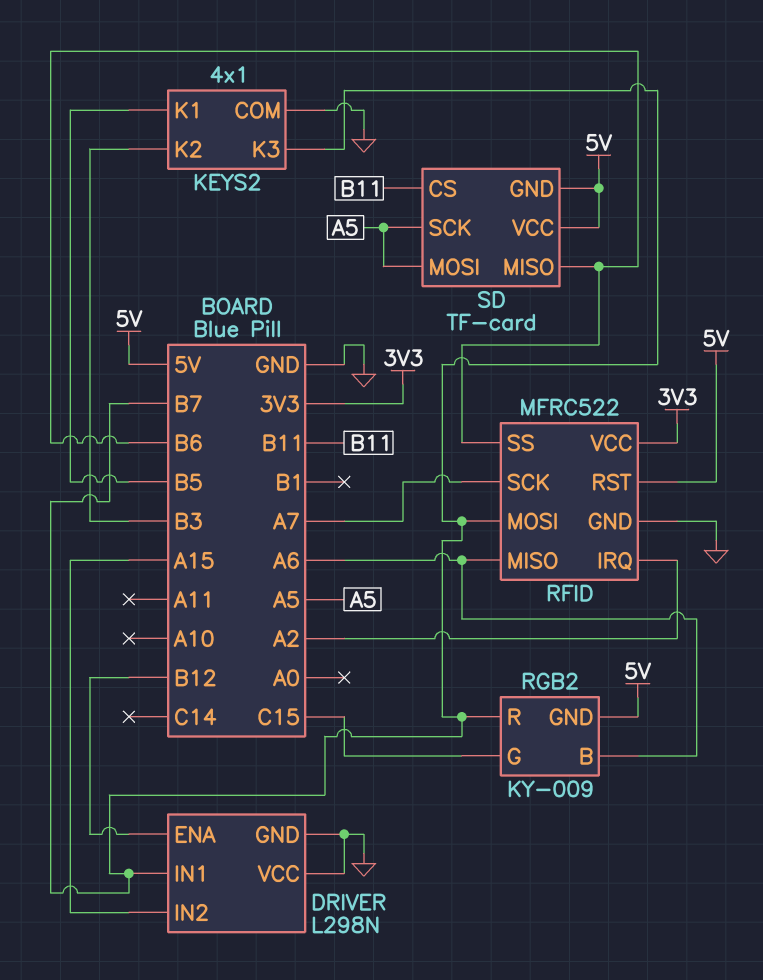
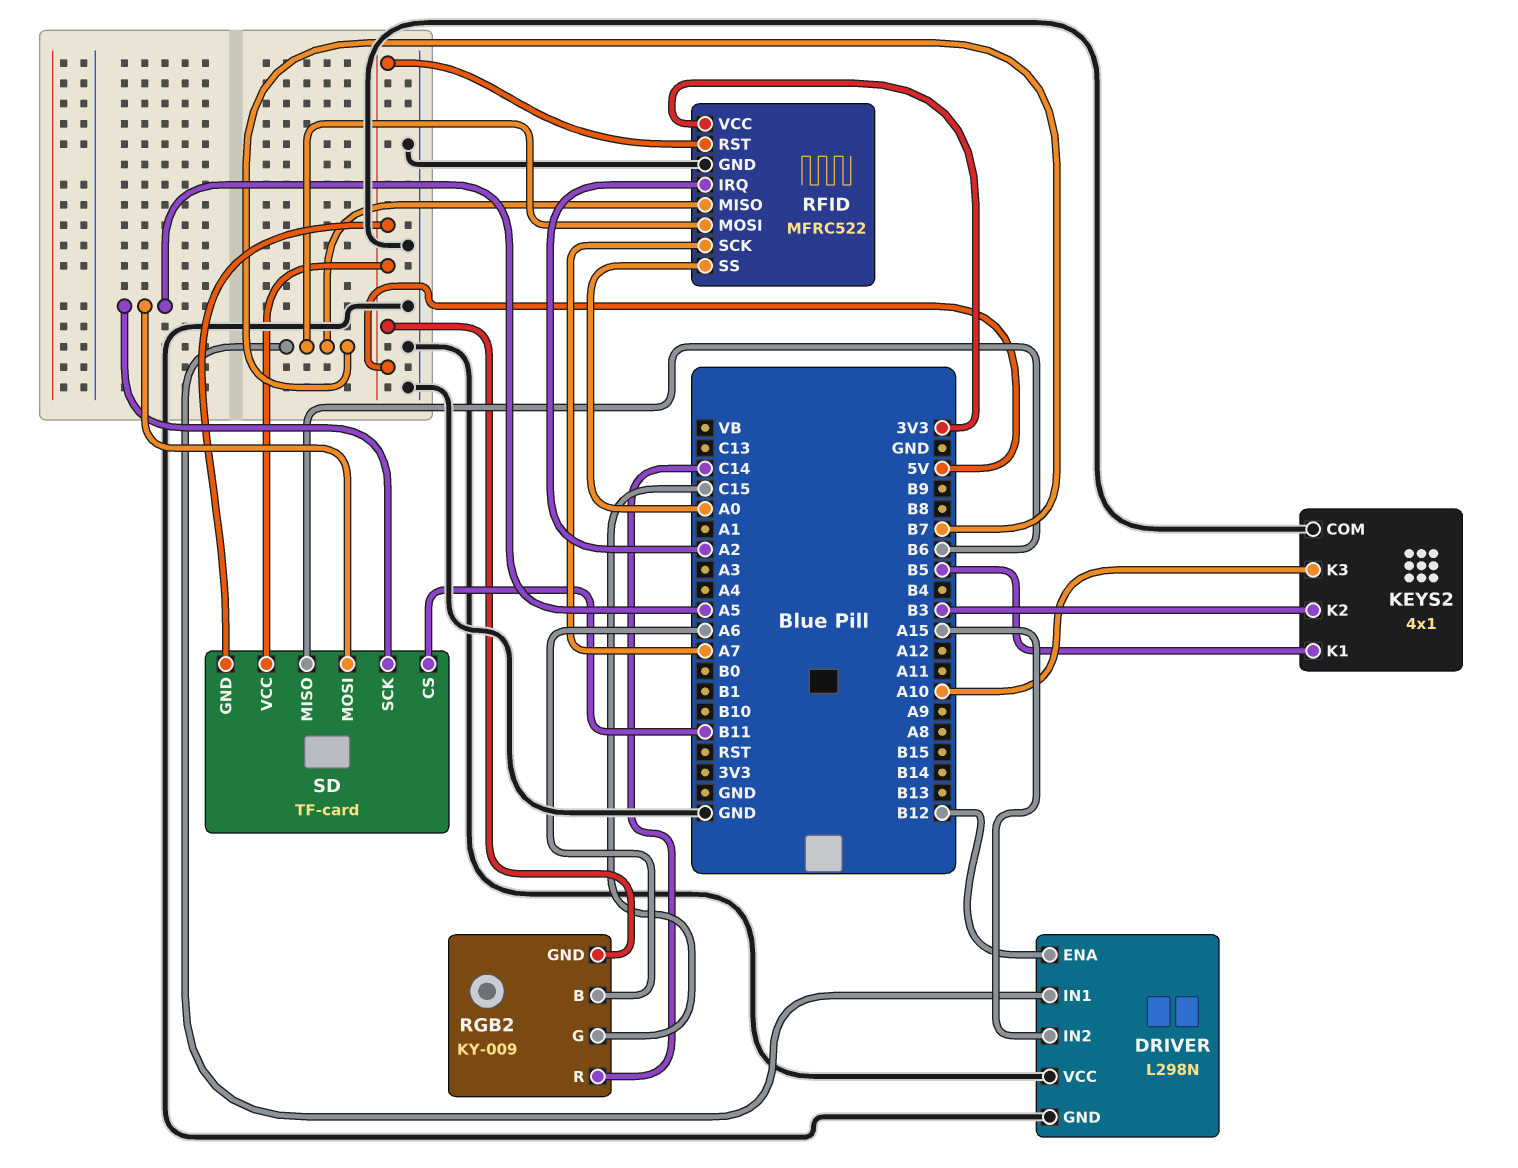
KEYS2 pin K3: B7 -> A10
RFID pin MISO: A6 -> B7
RFID pin SS: B6 -> A0
RGB2 pin R: B7 -> C14

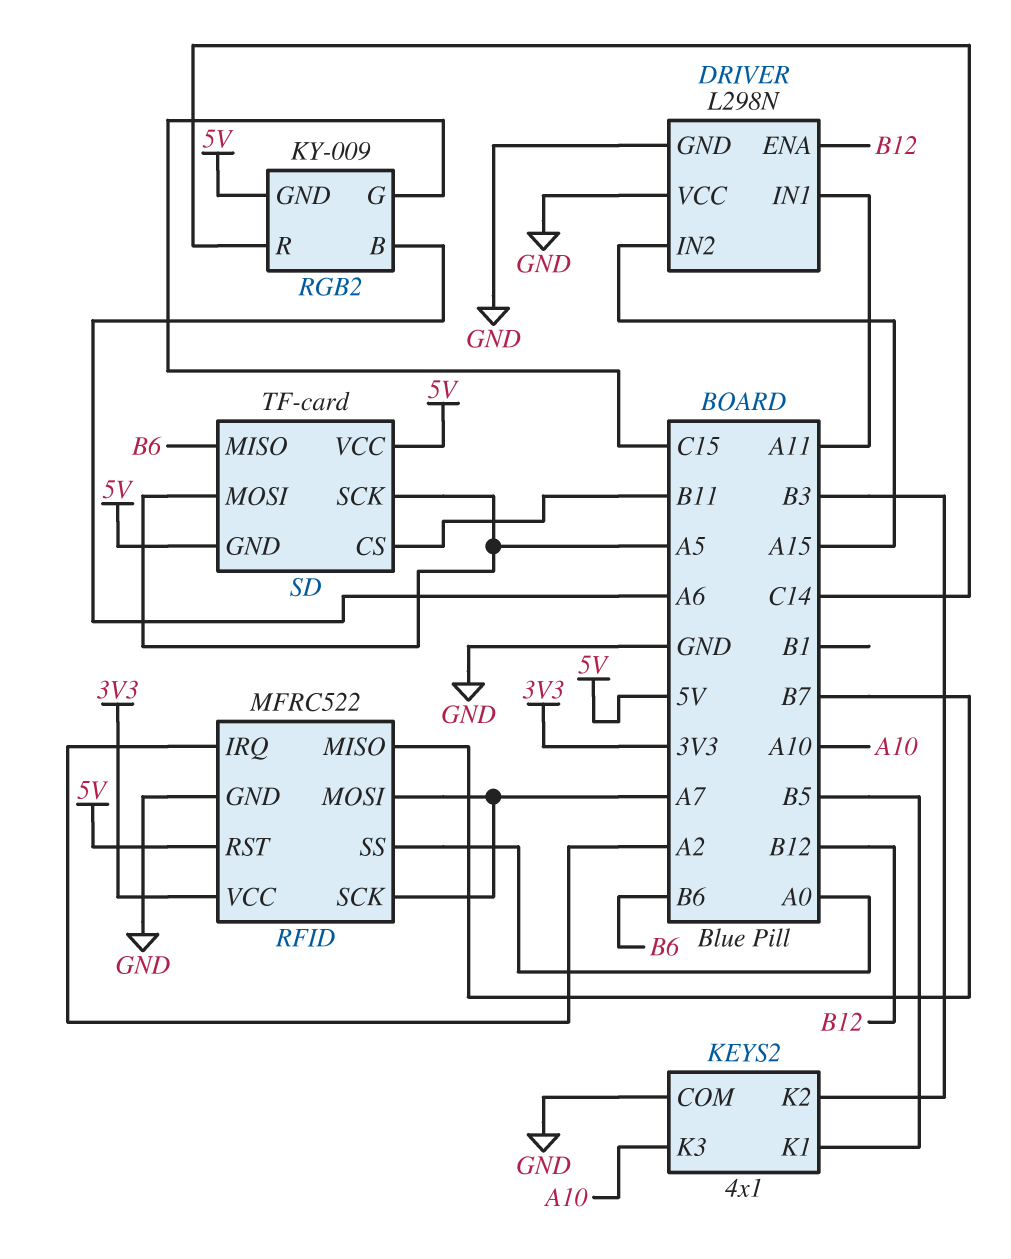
DRIVER pin IN1: B7 -> A11
RFID pin MOSI: B7 -> A7

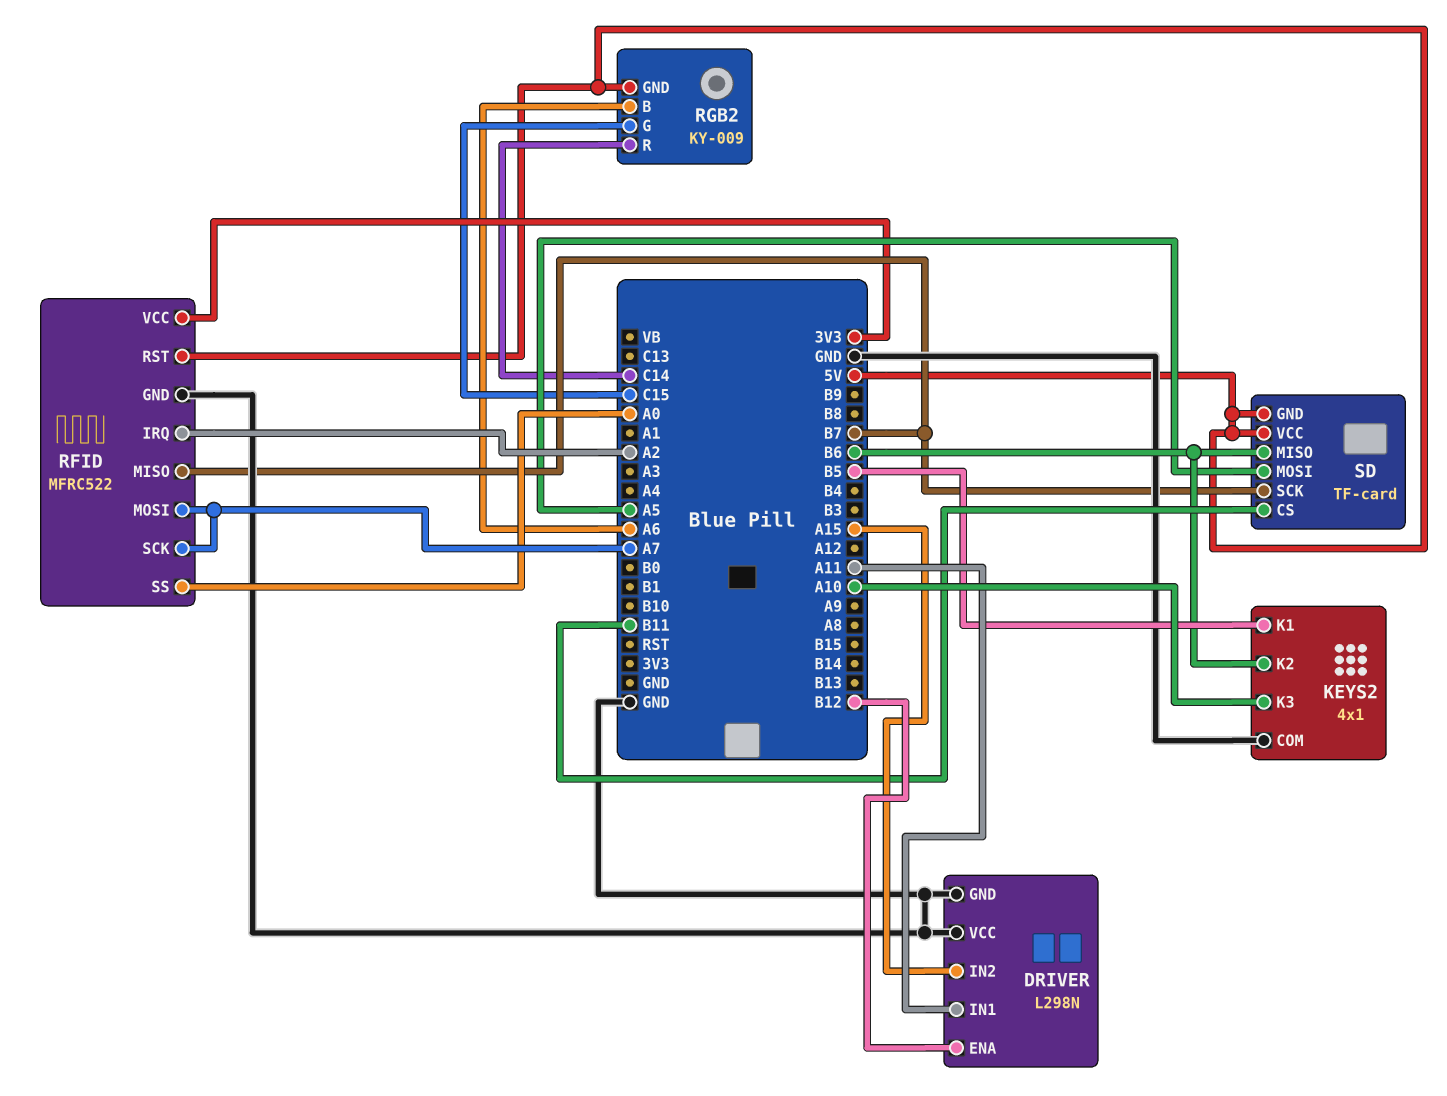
KEYS2 pin K2: B3 -> B6
SD pin SCK: A5 -> B7

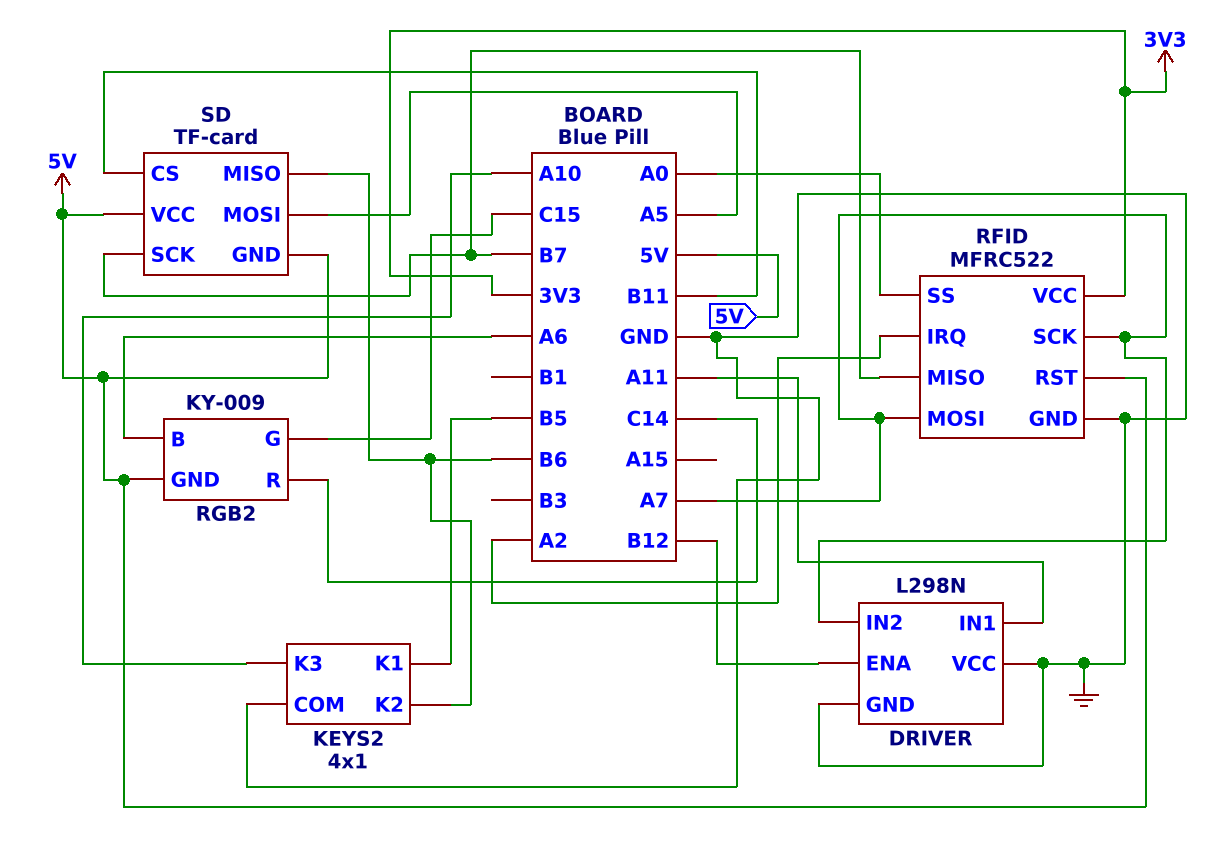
DRIVER pin IN2: A15 -> A7

